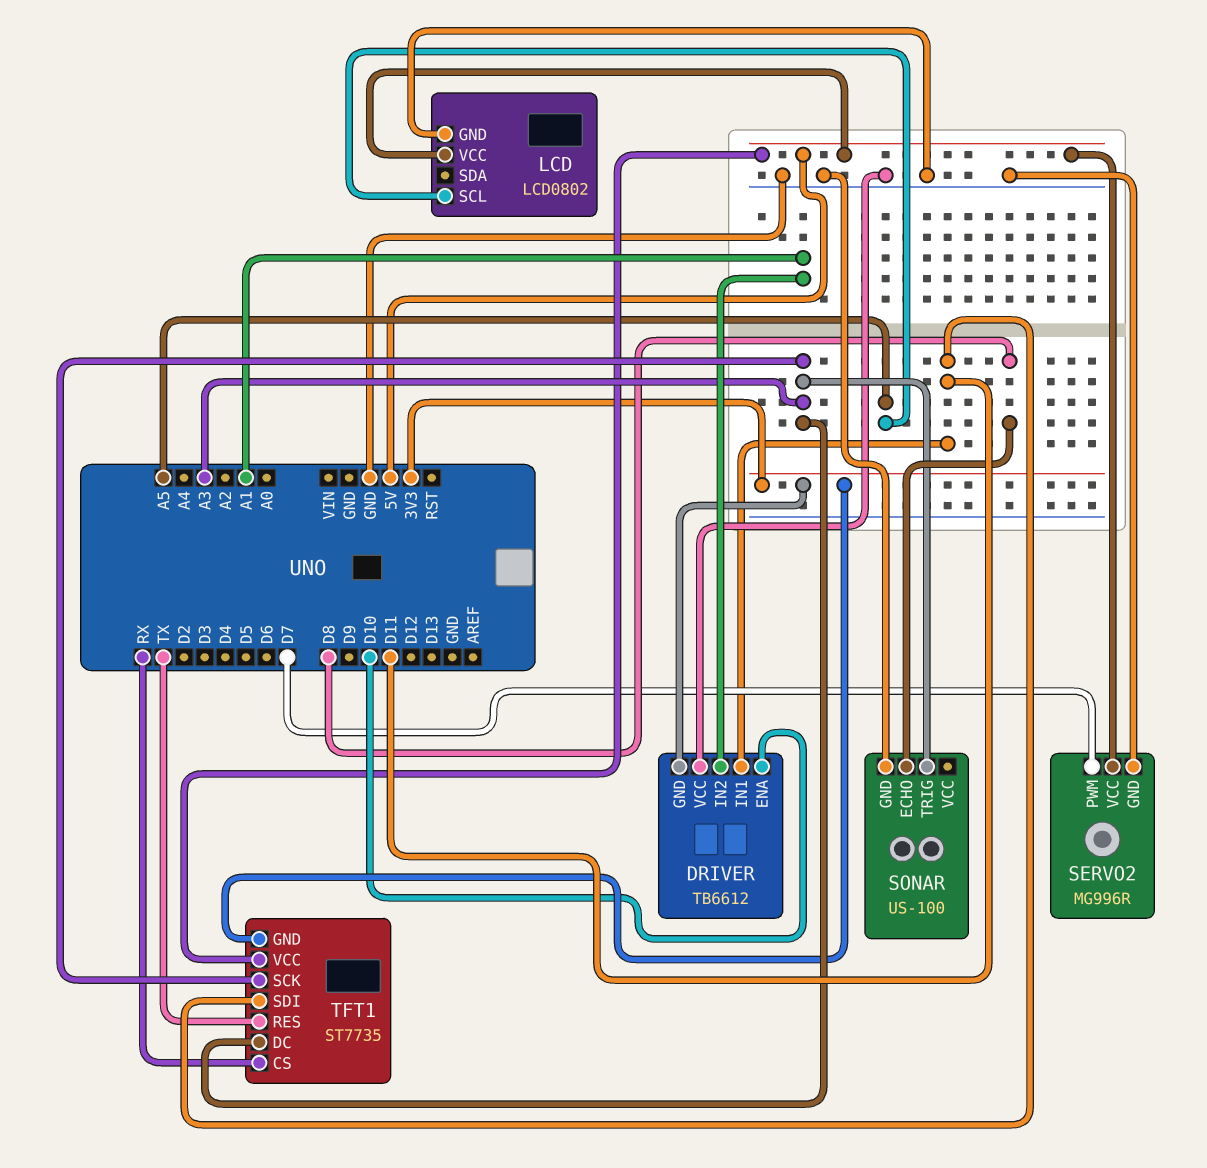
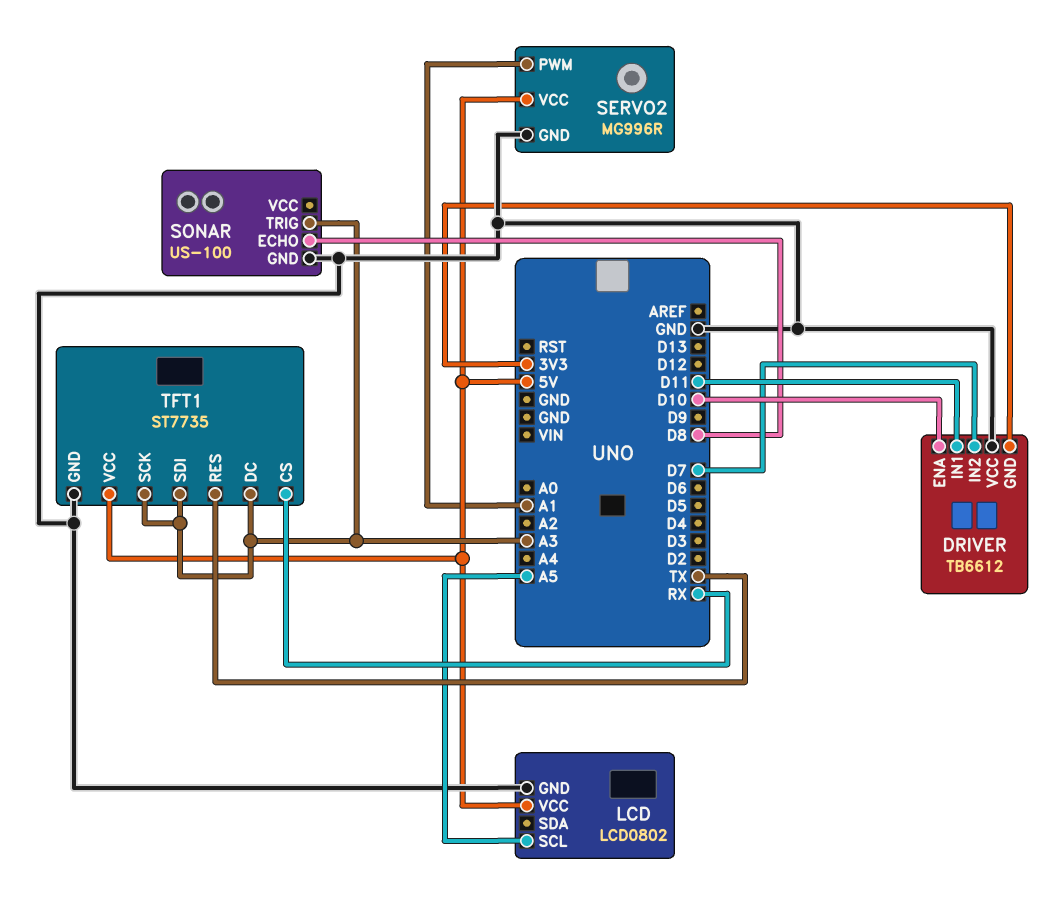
DRIVER pin IN2: A1 -> D7
SERVO2 pin PWM: D7 -> A1
TFT1 pin GND: 3V3 -> GND
TFT1 pin SDI: D11 -> A3

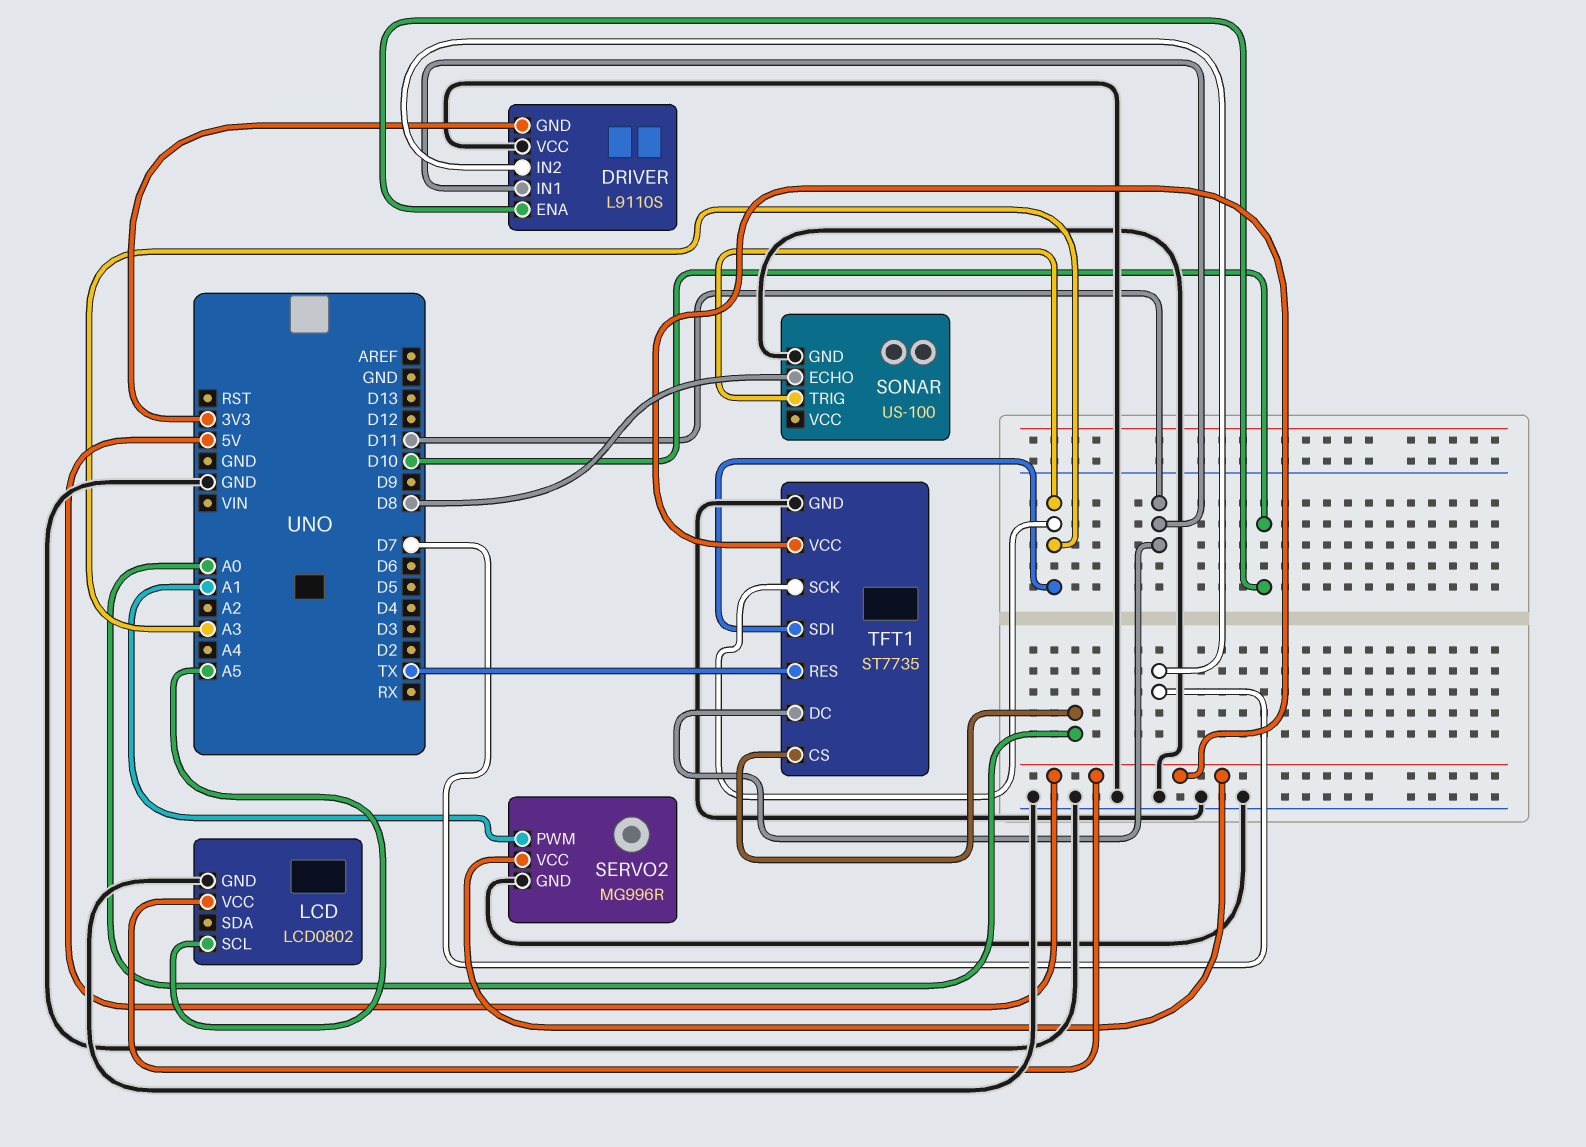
DRIVER: TB6612 -> L9110S
TFT1 pin CS: RX -> A0
TFT1 pin DC: A3 -> D11

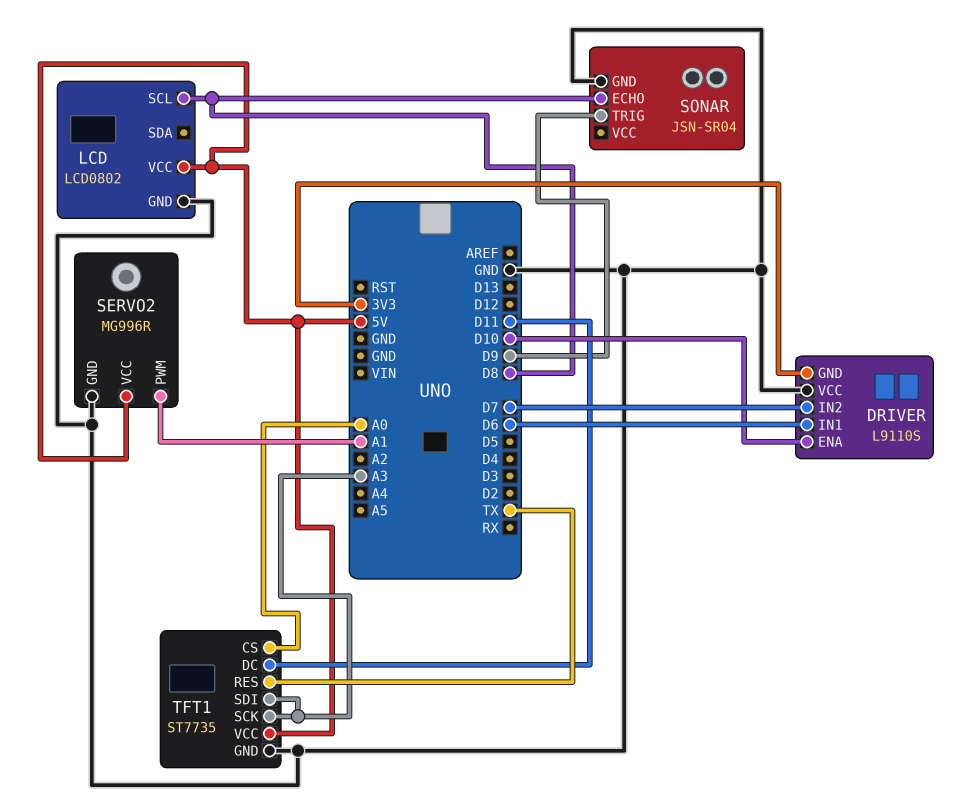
DRIVER pin IN1: D11 -> D6
LCD pin SCL: A5 -> D8
SONAR: US-100 -> JSN-SR04
SONAR pin TRIG: A3 -> D9

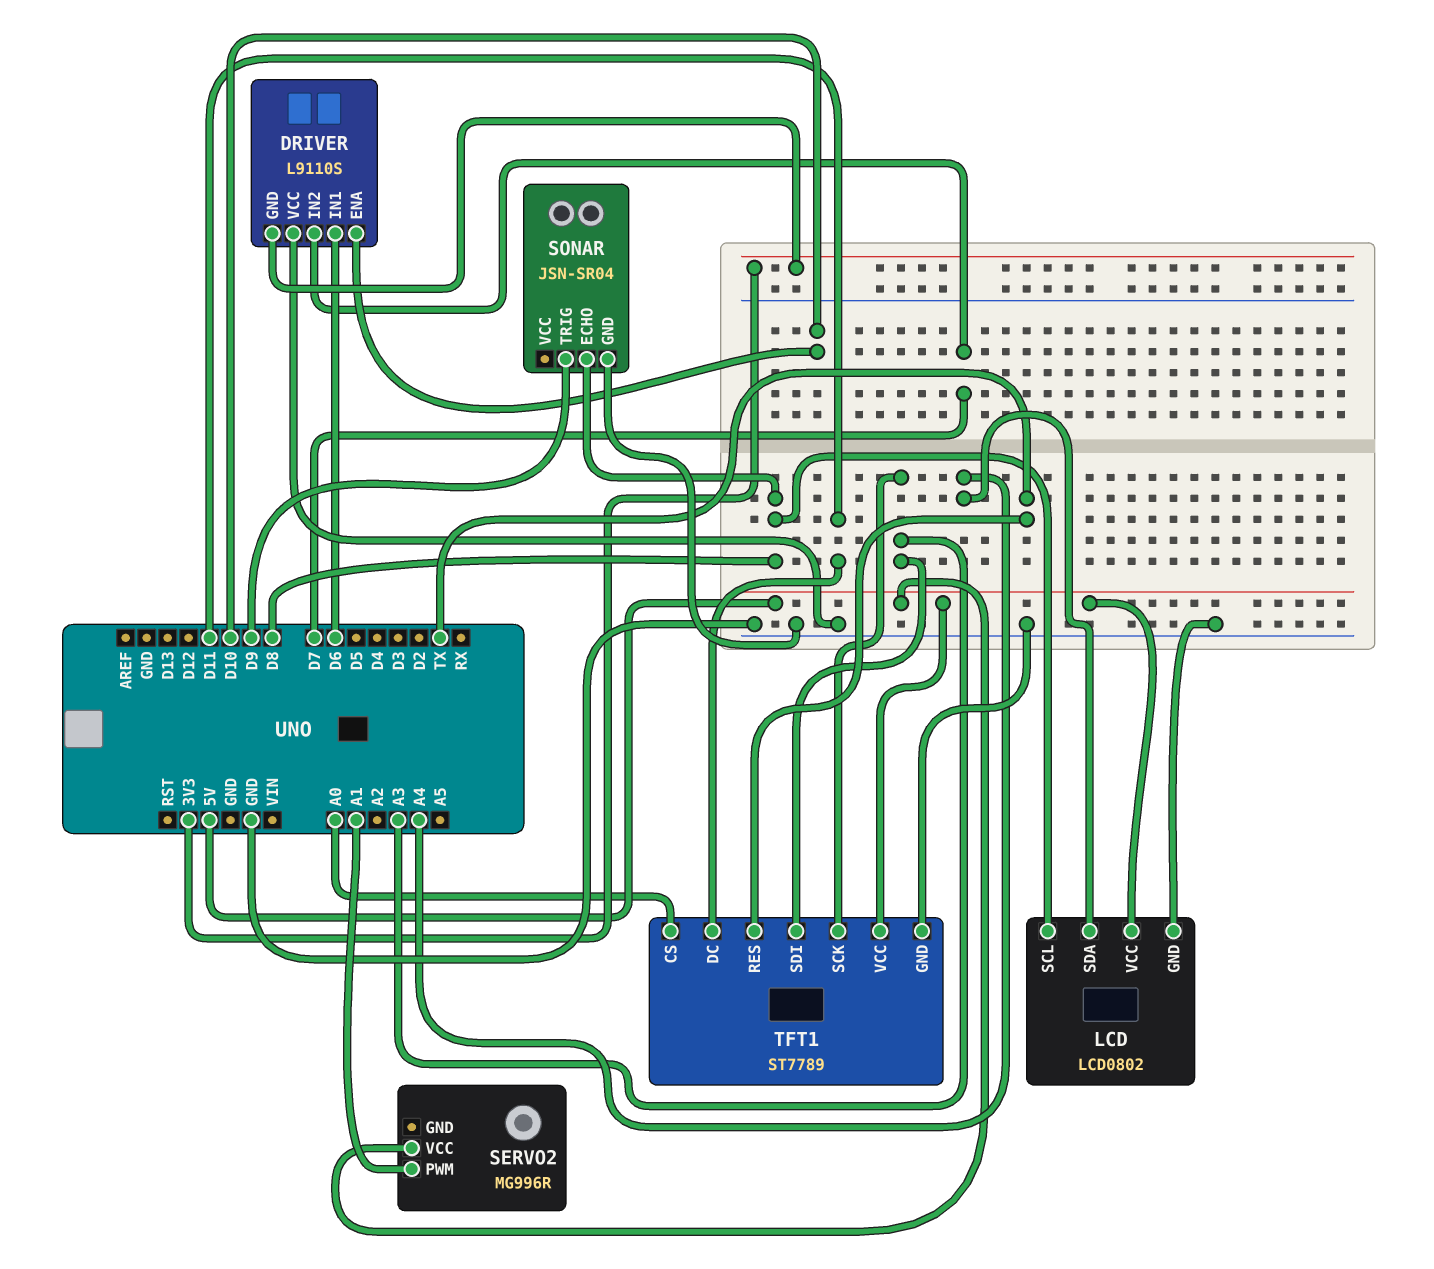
LCD pin SDA: none -> A4
SERVO2 pin GND: GND -> none
TFT1: ST7735 -> ST7789

